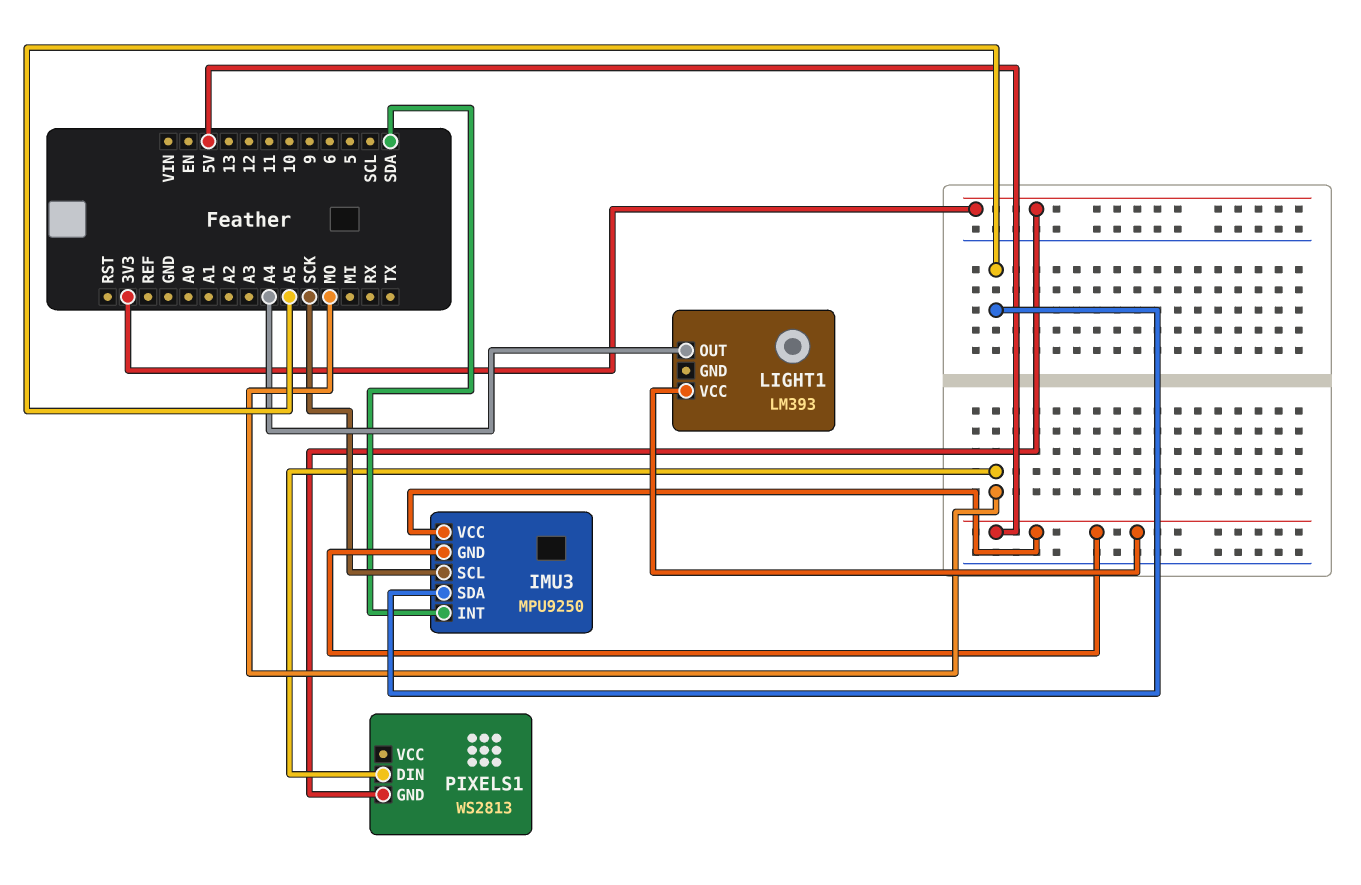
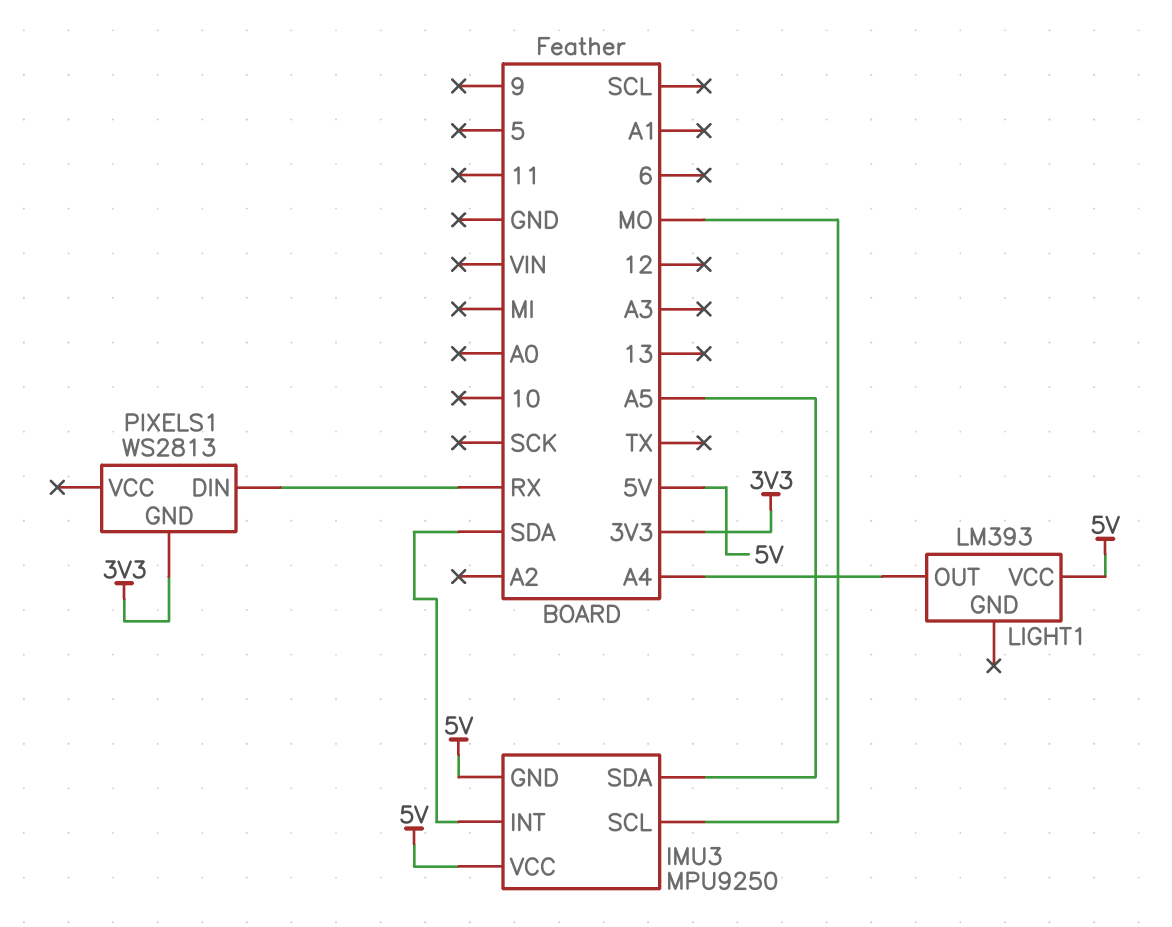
IMU3 pin SCL: SCK -> MO
PIXELS1 pin DIN: MO -> RX

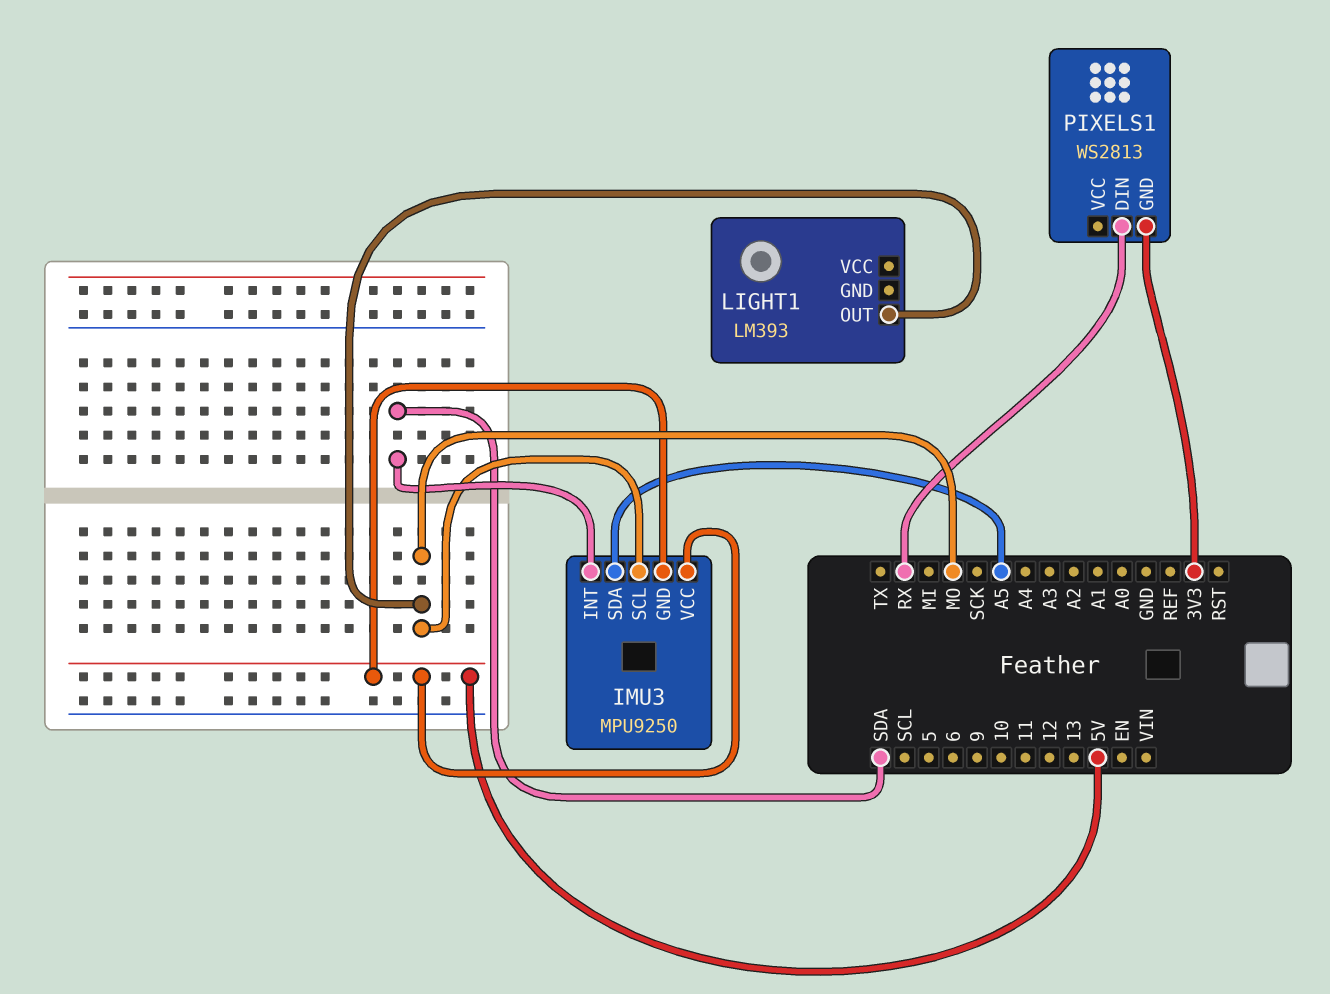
LIGHT1 pin OUT: A4 -> MO
LIGHT1 pin VCC: 5V -> none

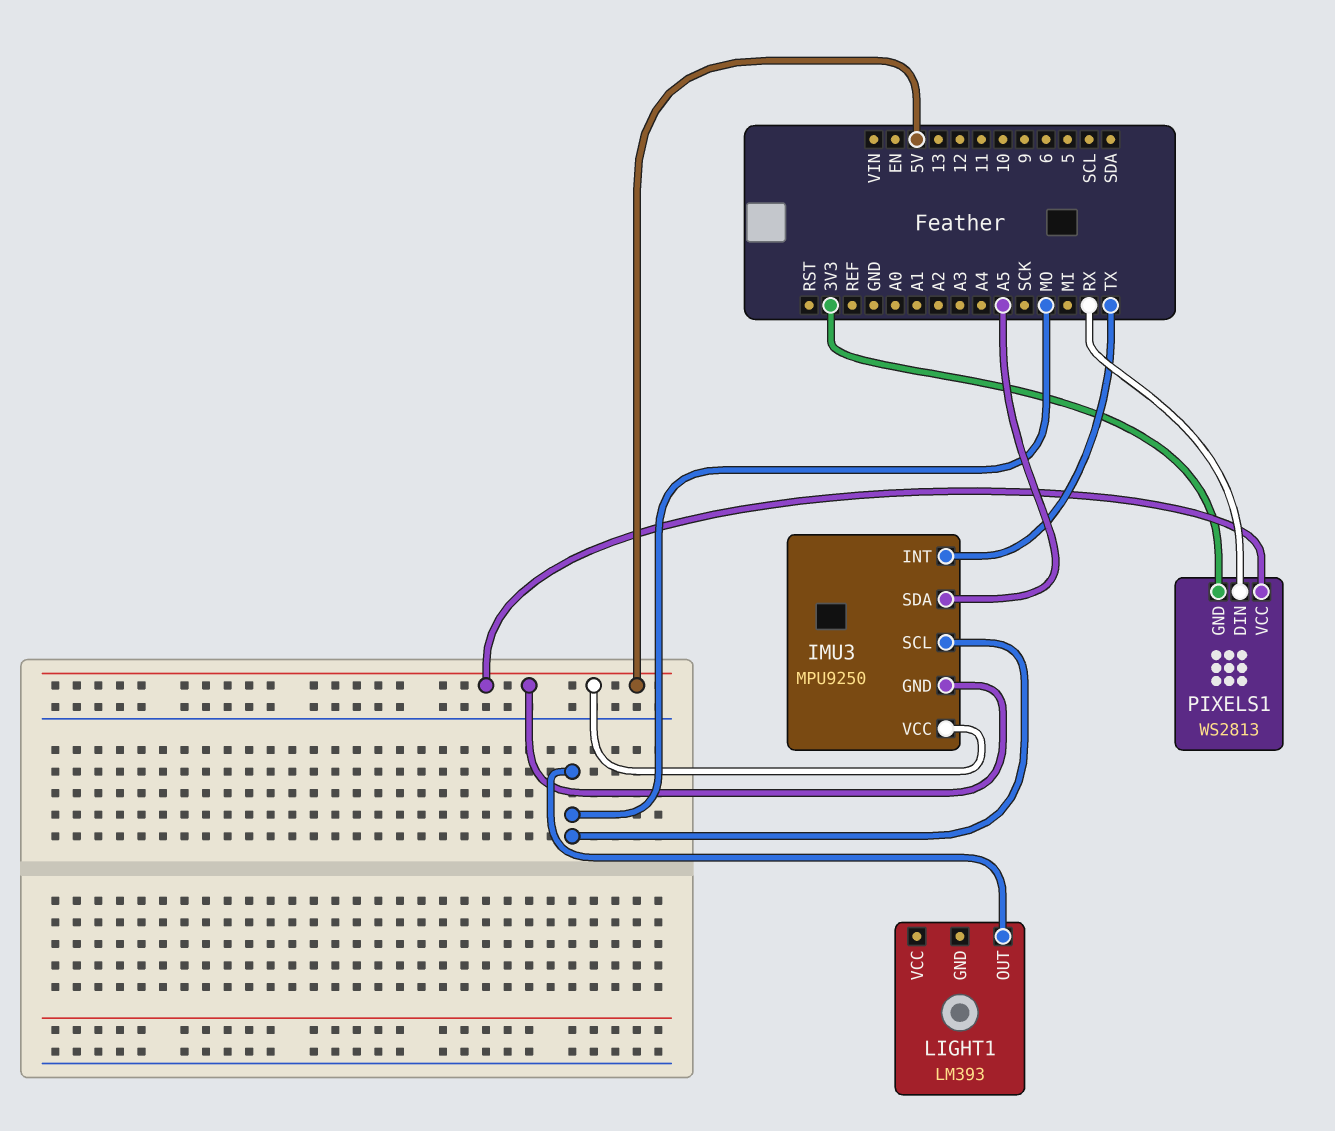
IMU3 pin INT: SDA -> TX
PIXELS1 pin VCC: none -> 5V

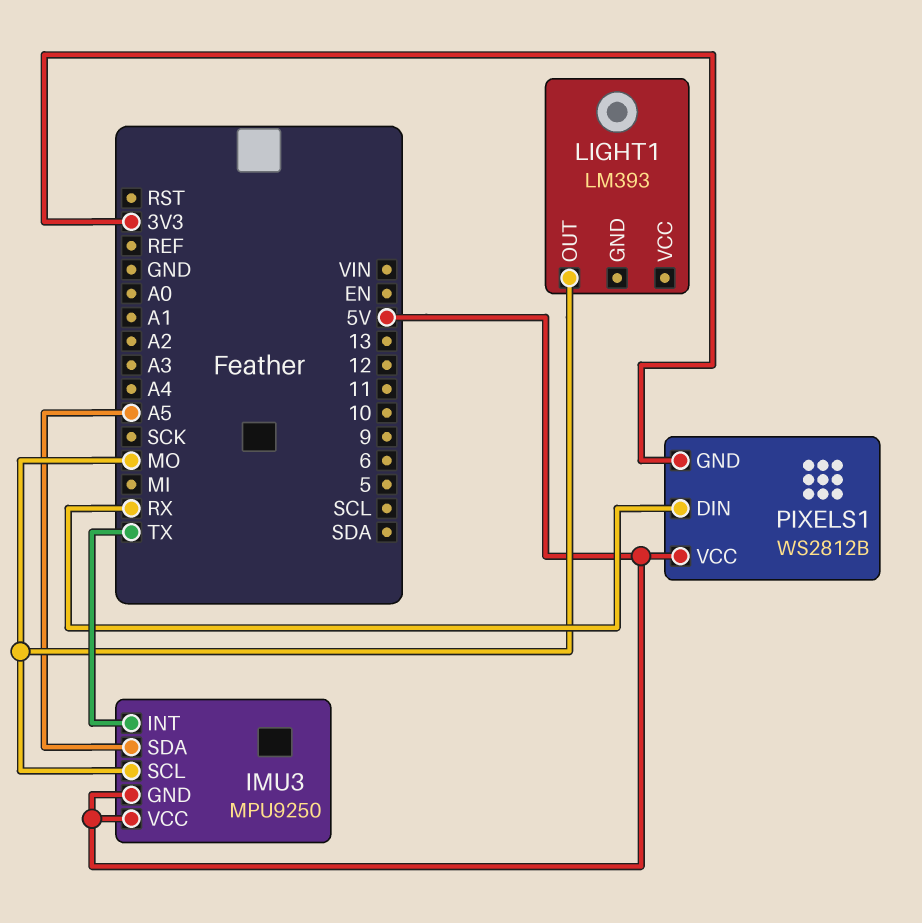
PIXELS1: WS2813 -> WS2812B

